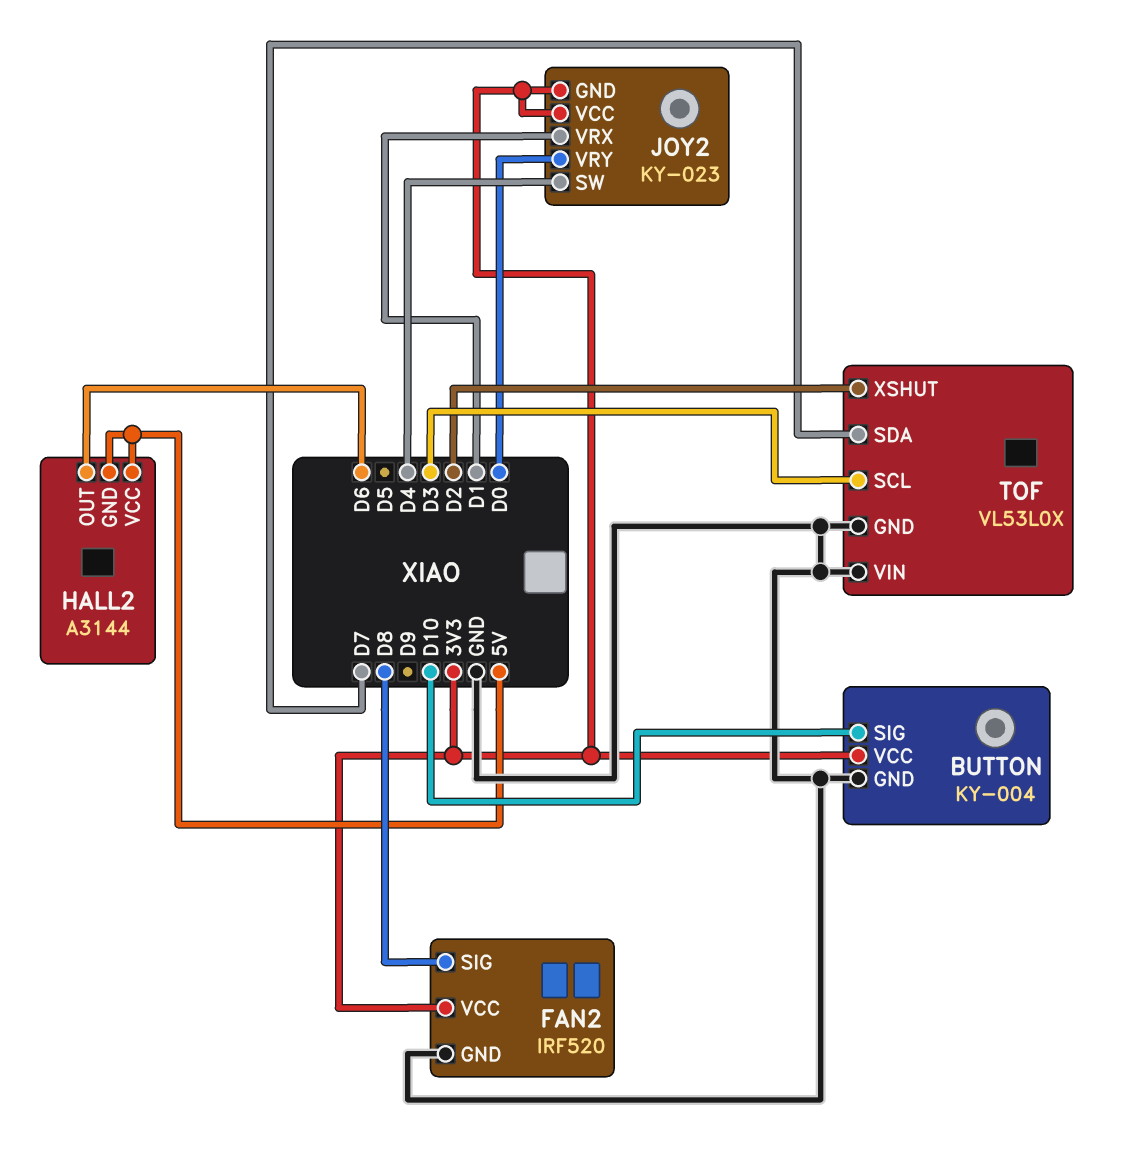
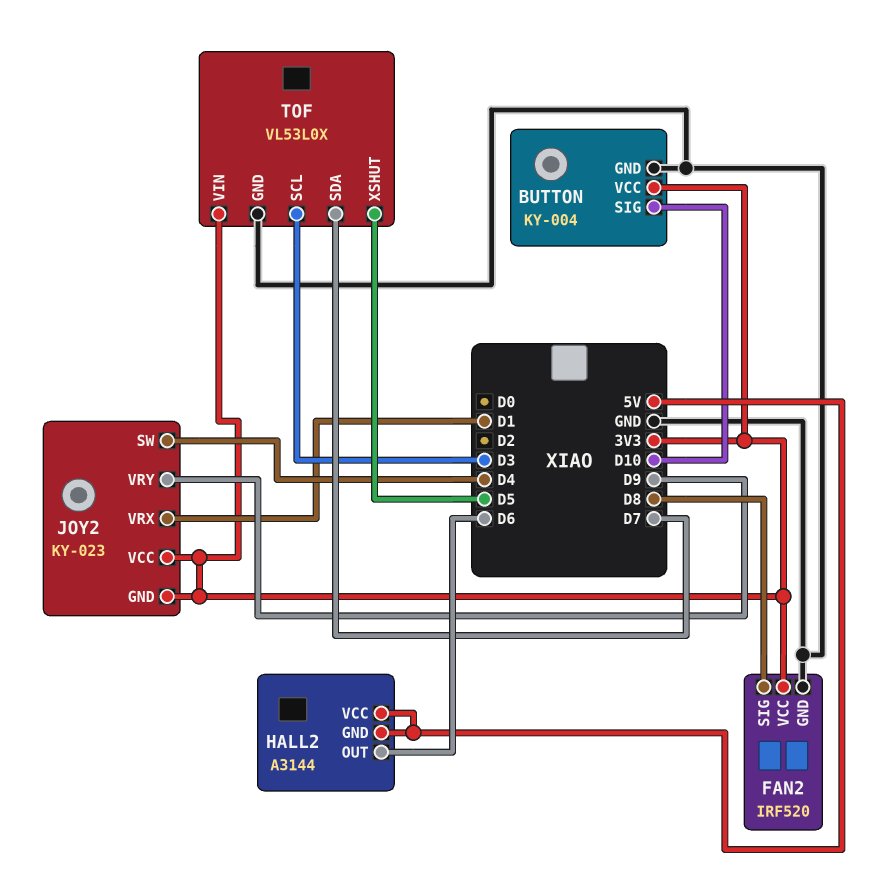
JOY2 pin VRY: D0 -> D9
TOF pin VIN: GND -> 3V3
TOF pin XSHUT: D2 -> D5

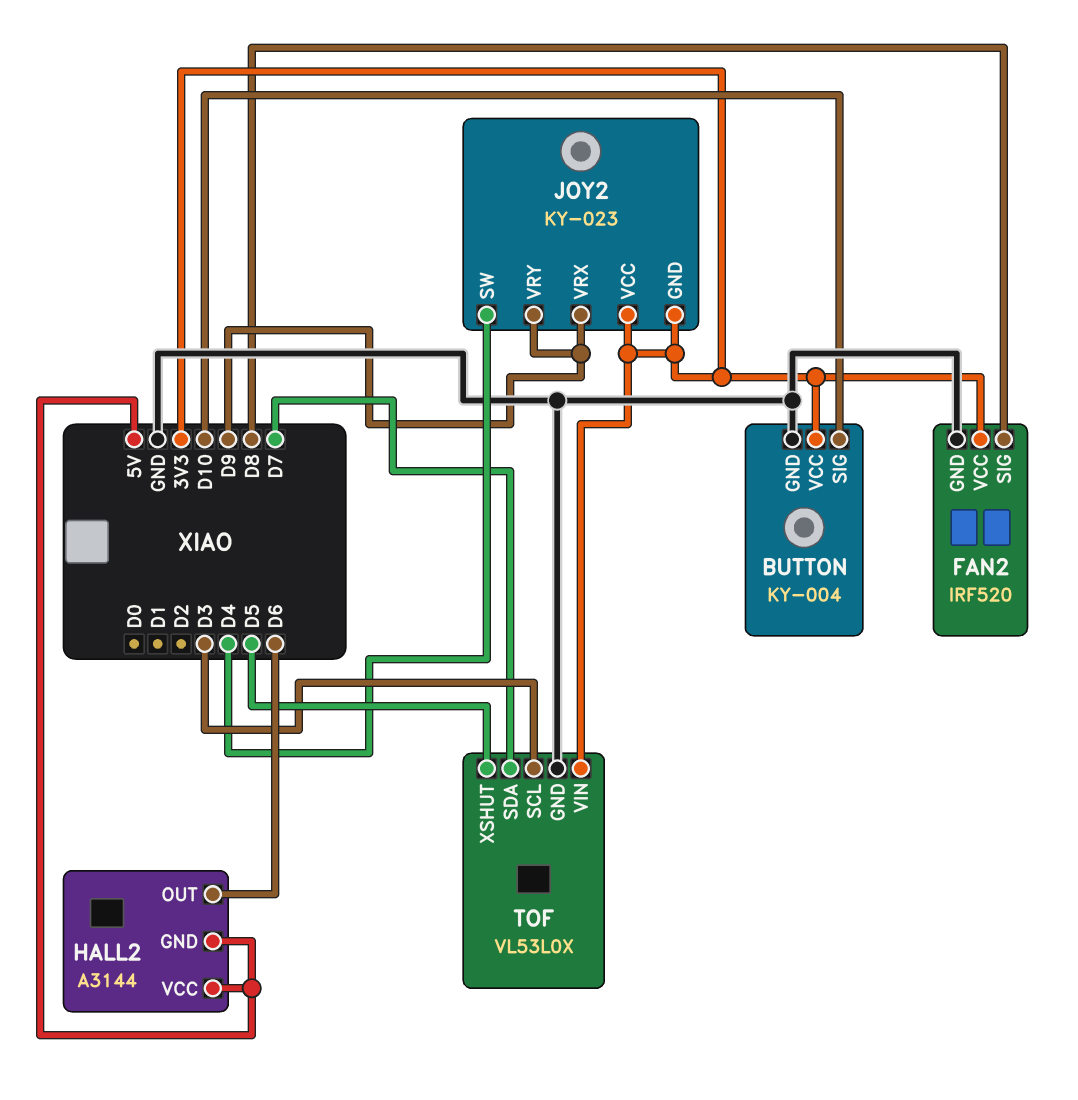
JOY2 pin VRX: D1 -> D9

